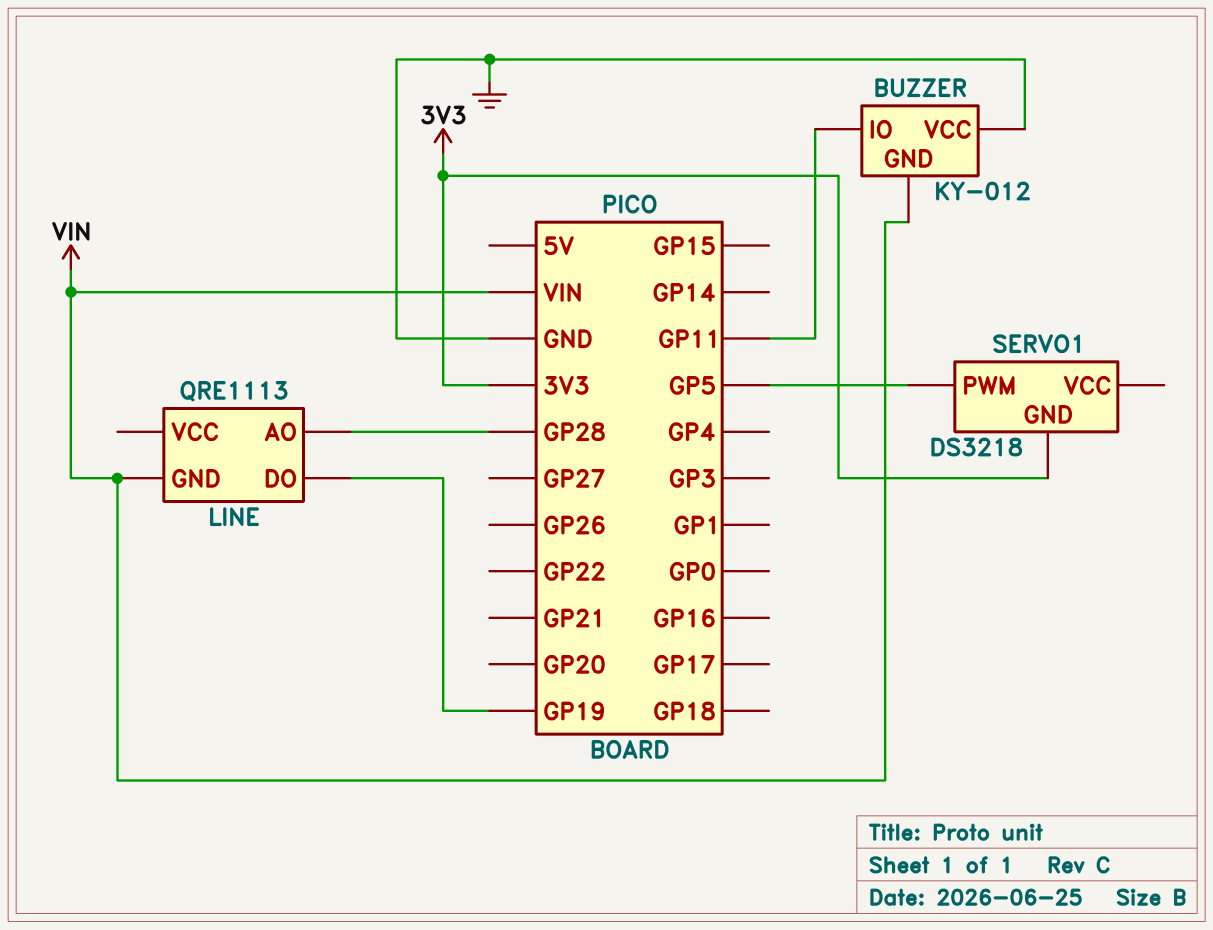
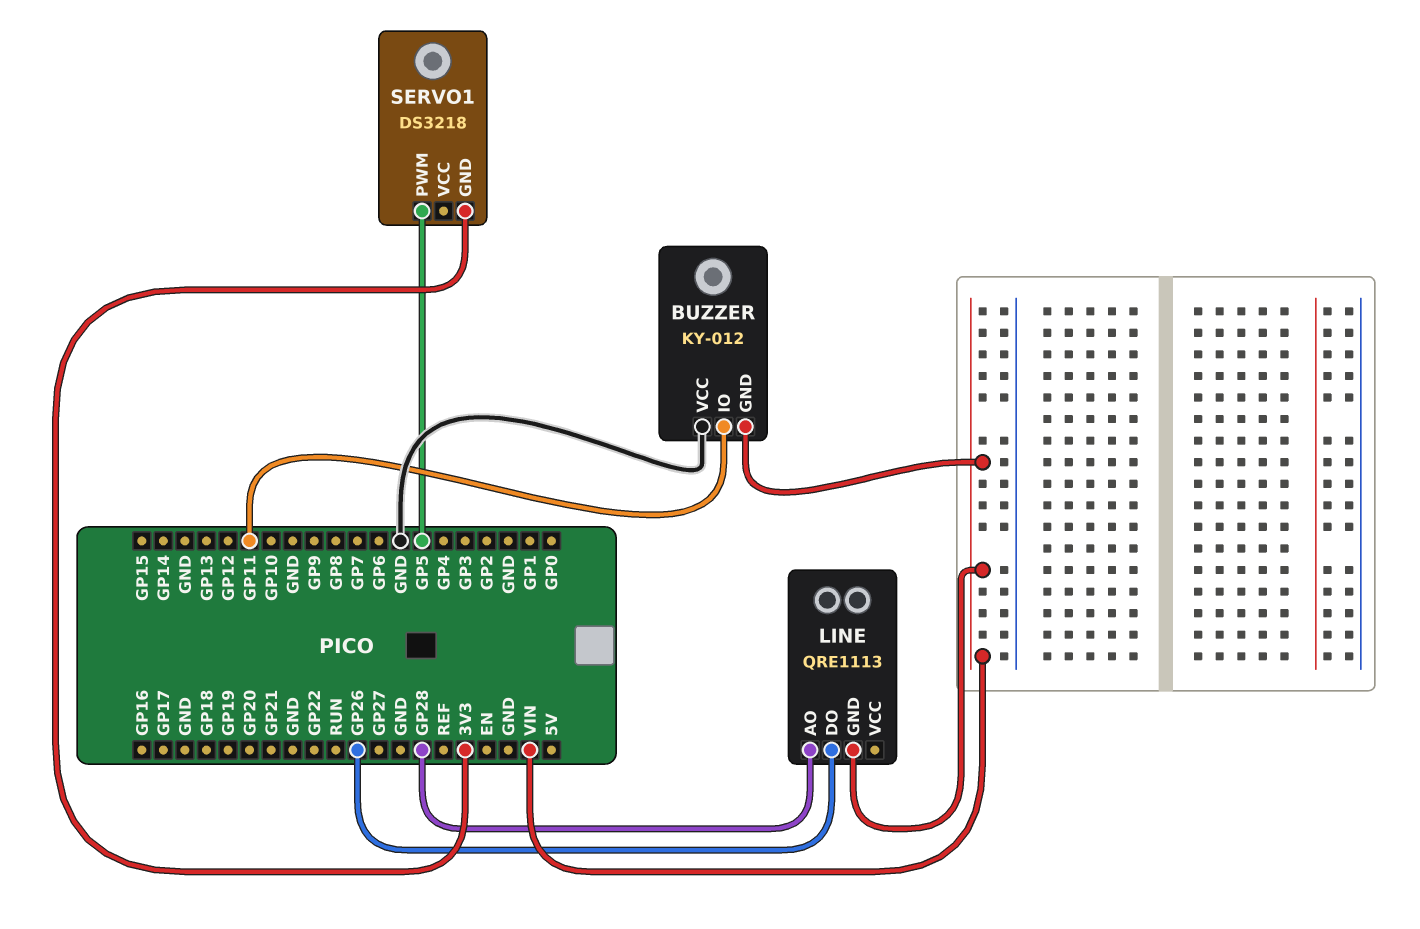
LINE pin DO: GP19 -> GP26

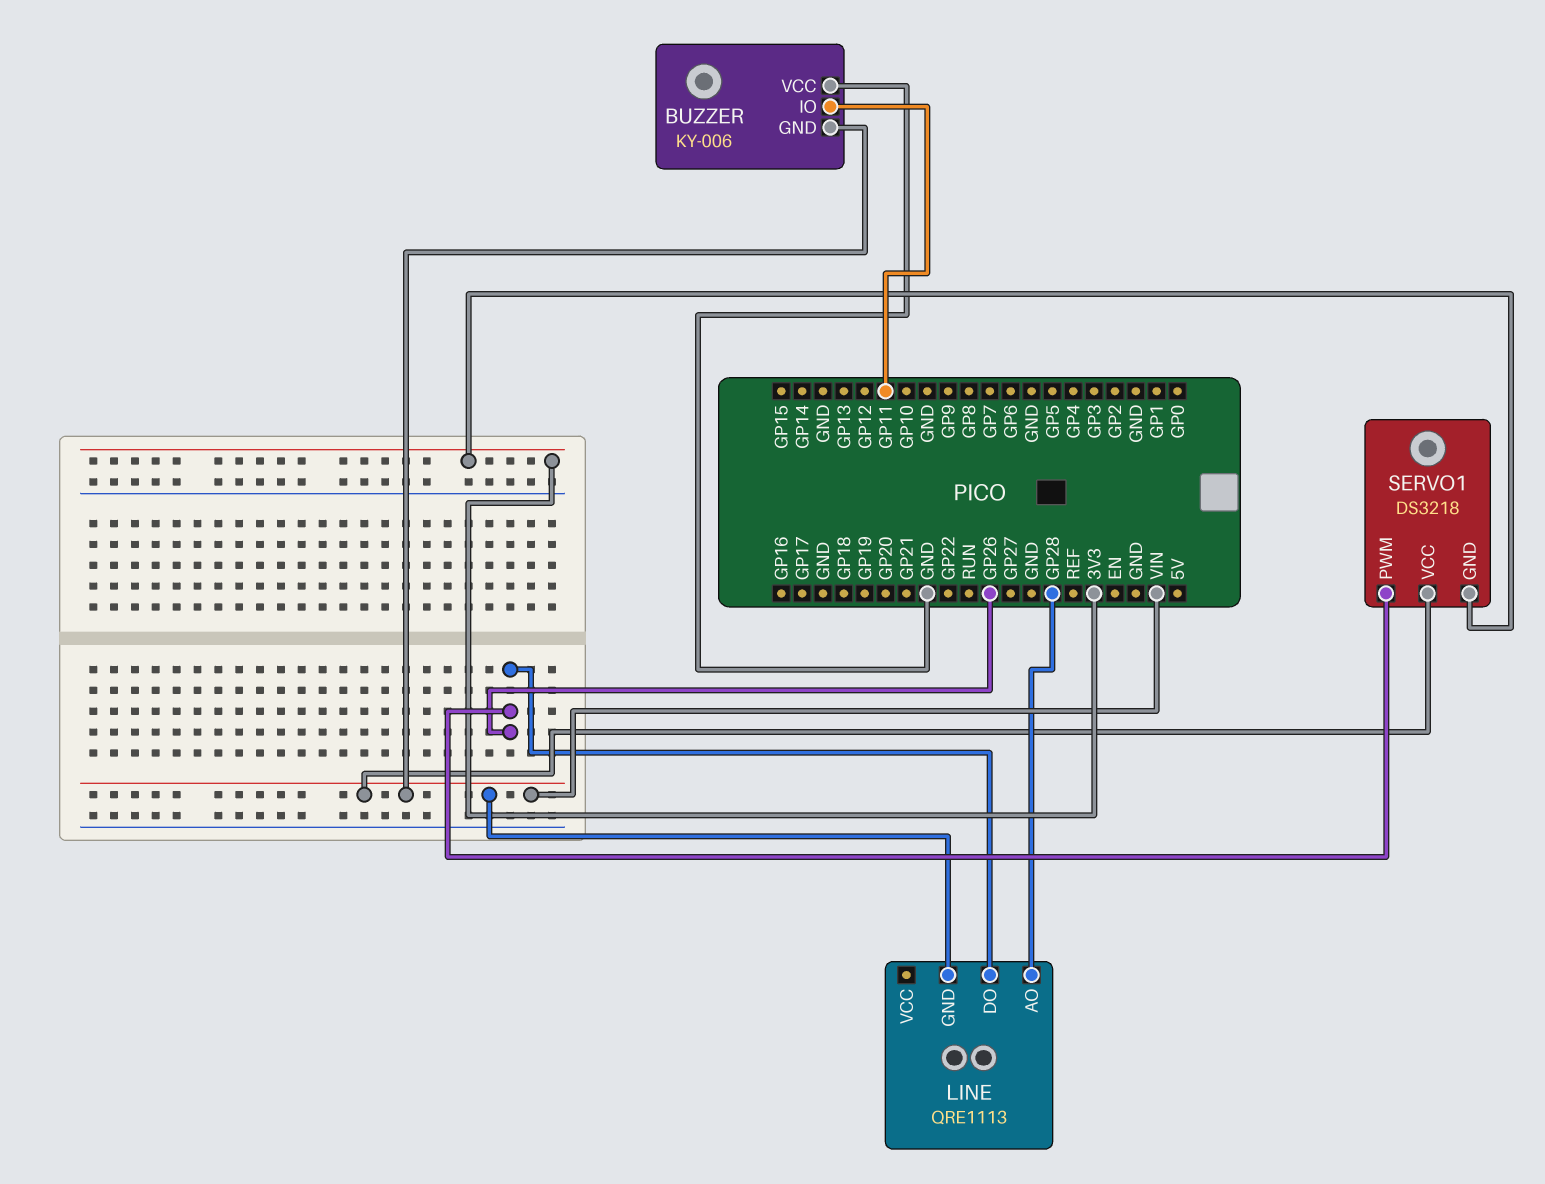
BUZZER: KY-012 -> KY-006
SERVO1 pin PWM: GP5 -> GP26
SERVO1 pin VCC: none -> VIN

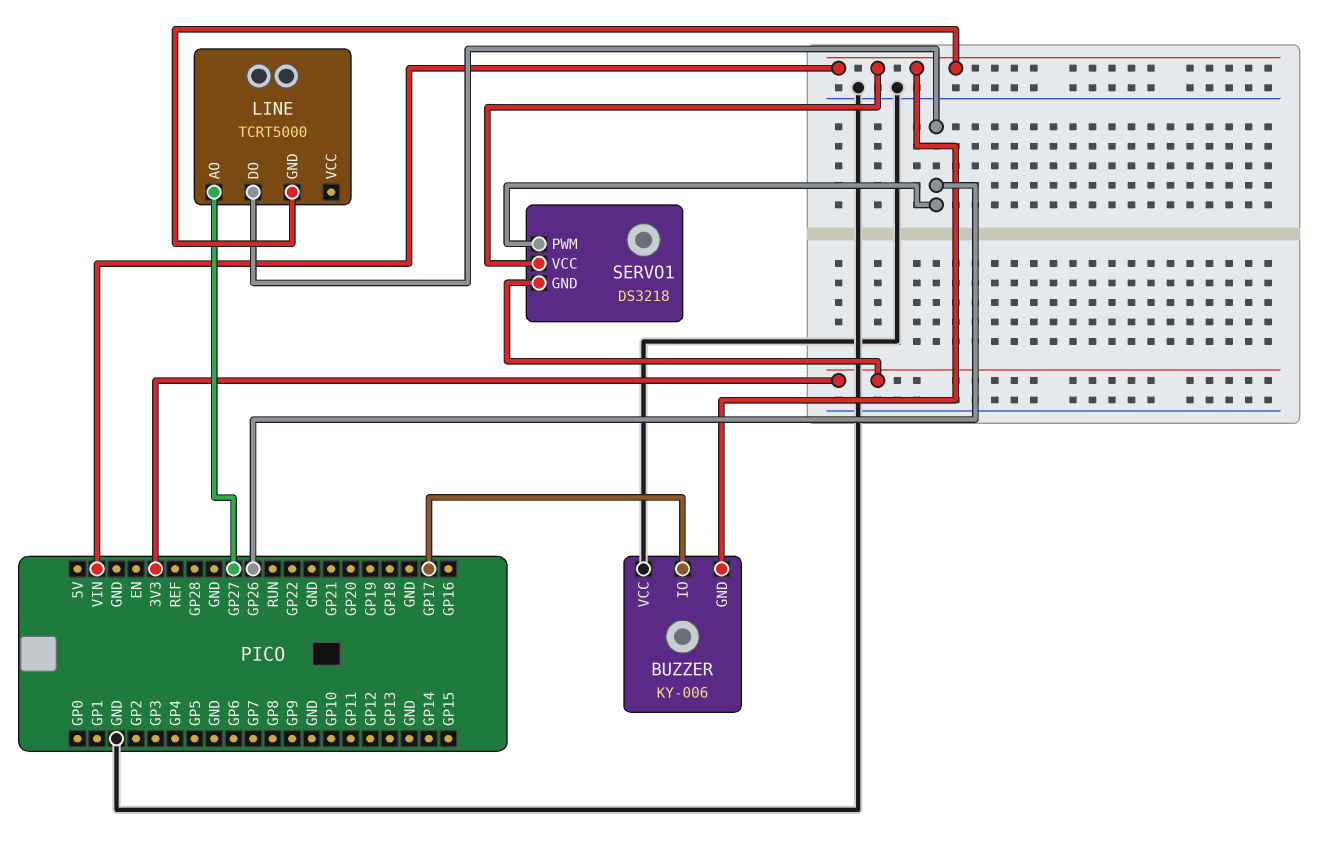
BUZZER pin IO: GP11 -> GP17
LINE: QRE1113 -> TCRT5000
LINE pin AO: GP28 -> GP27

